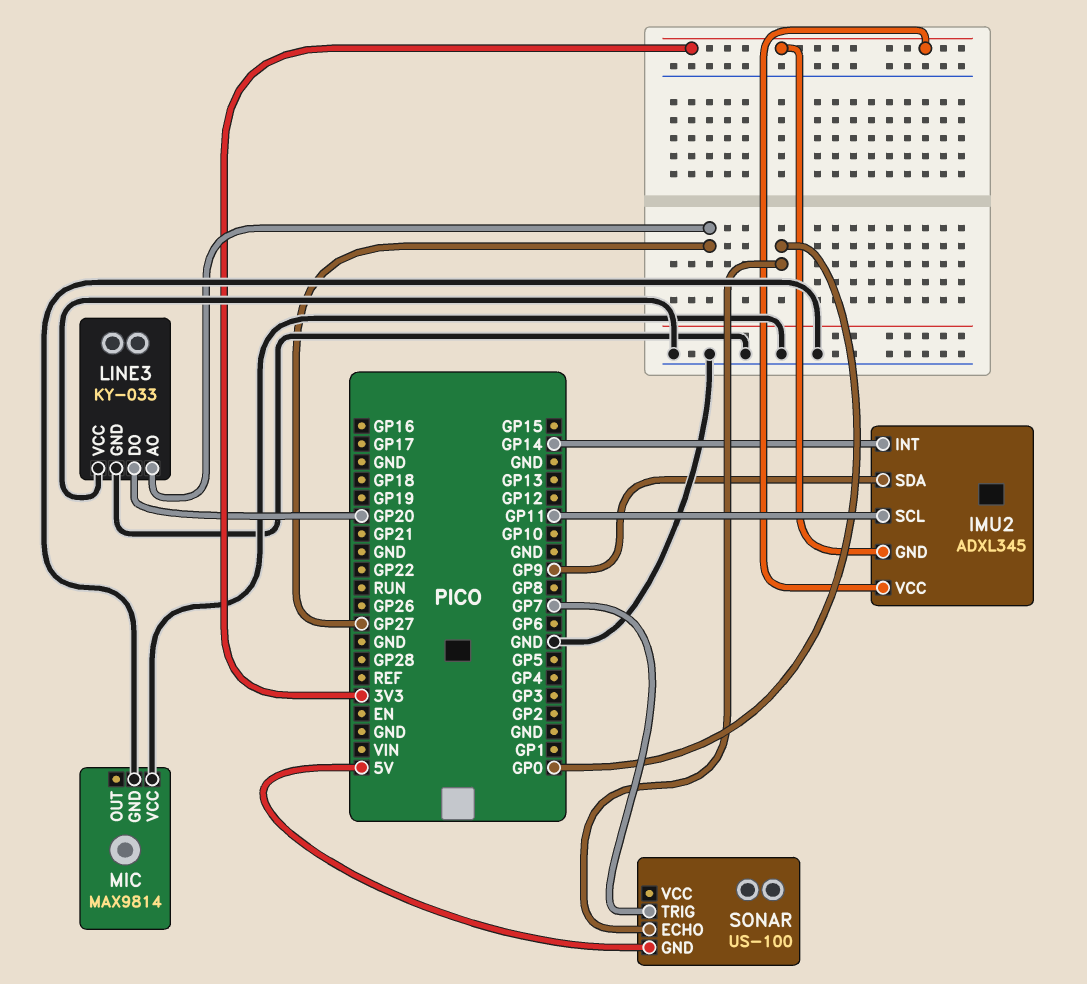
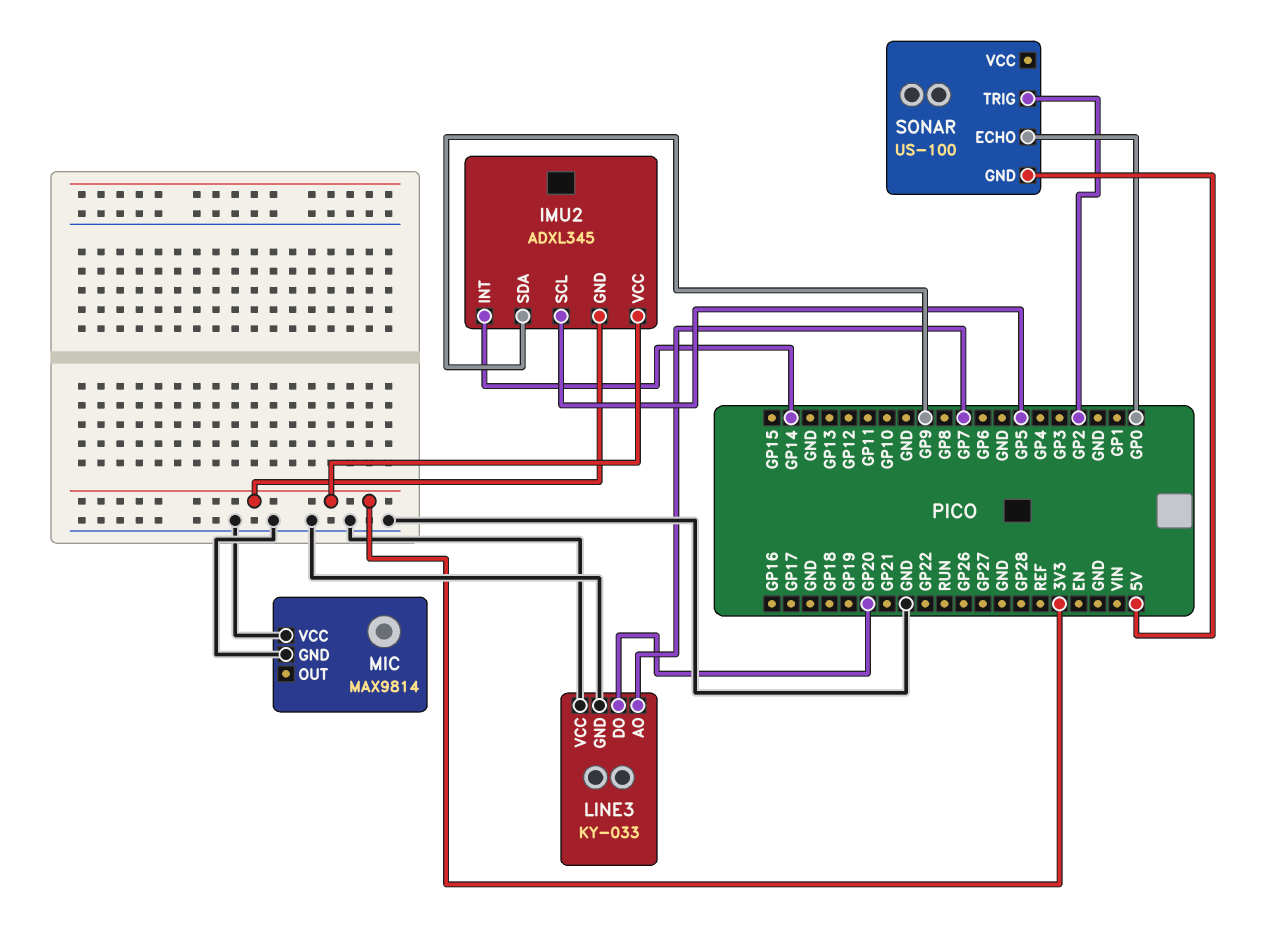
IMU2 pin SCL: GP11 -> GP5
LINE3 pin AO: GP27 -> GP7
SONAR pin TRIG: GP7 -> GP2

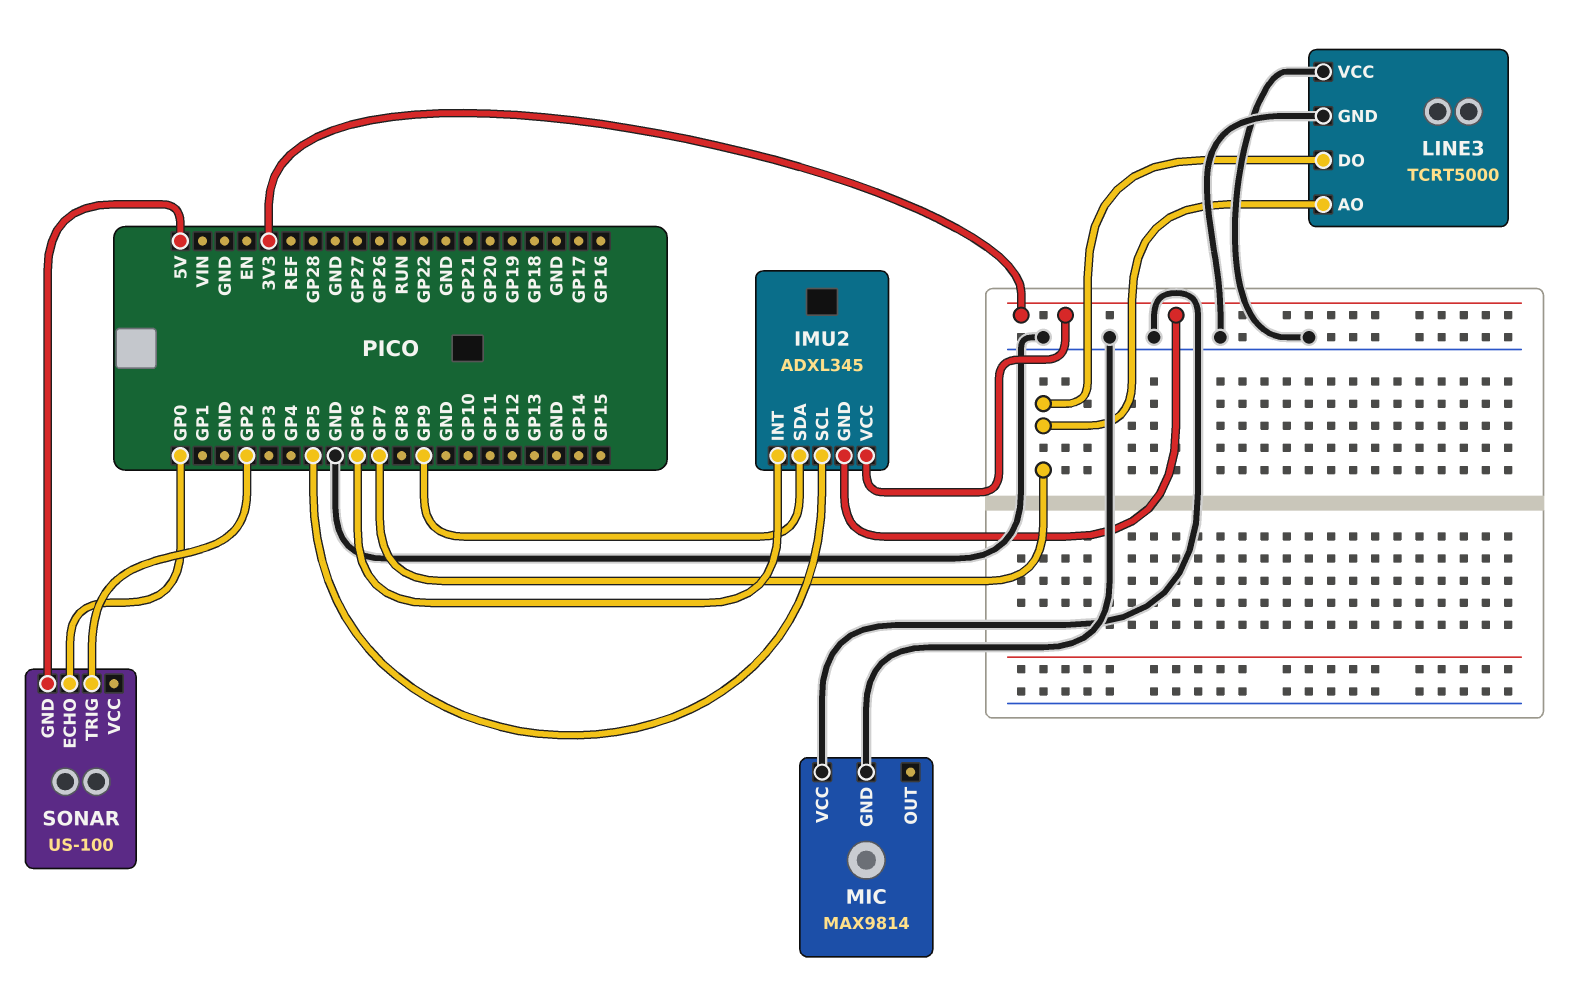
IMU2 pin INT: GP14 -> GP6
LINE3: KY-033 -> TCRT5000
LINE3 pin DO: GP20 -> GP7

